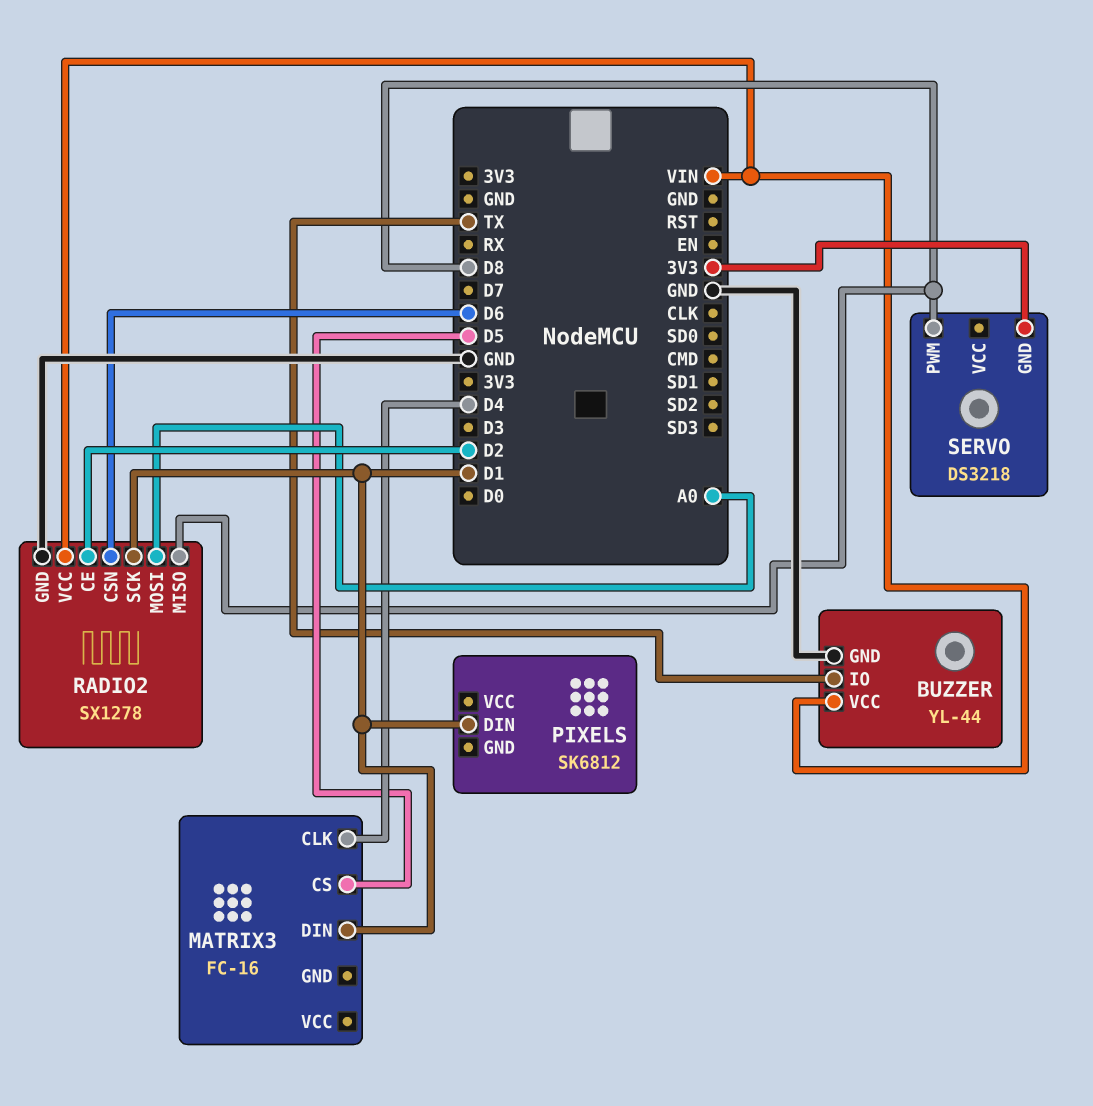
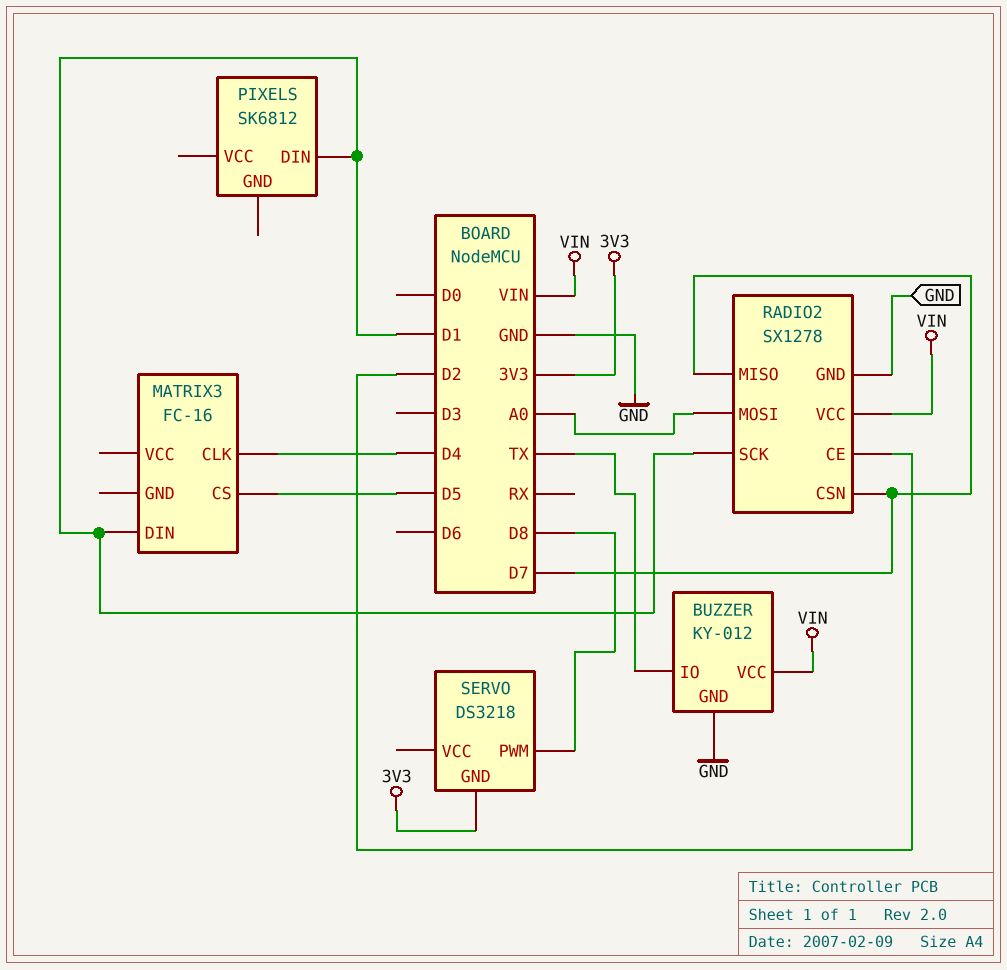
BUZZER: YL-44 -> KY-012
RADIO2 pin CSN: D6 -> D7
RADIO2 pin MISO: D8 -> D7

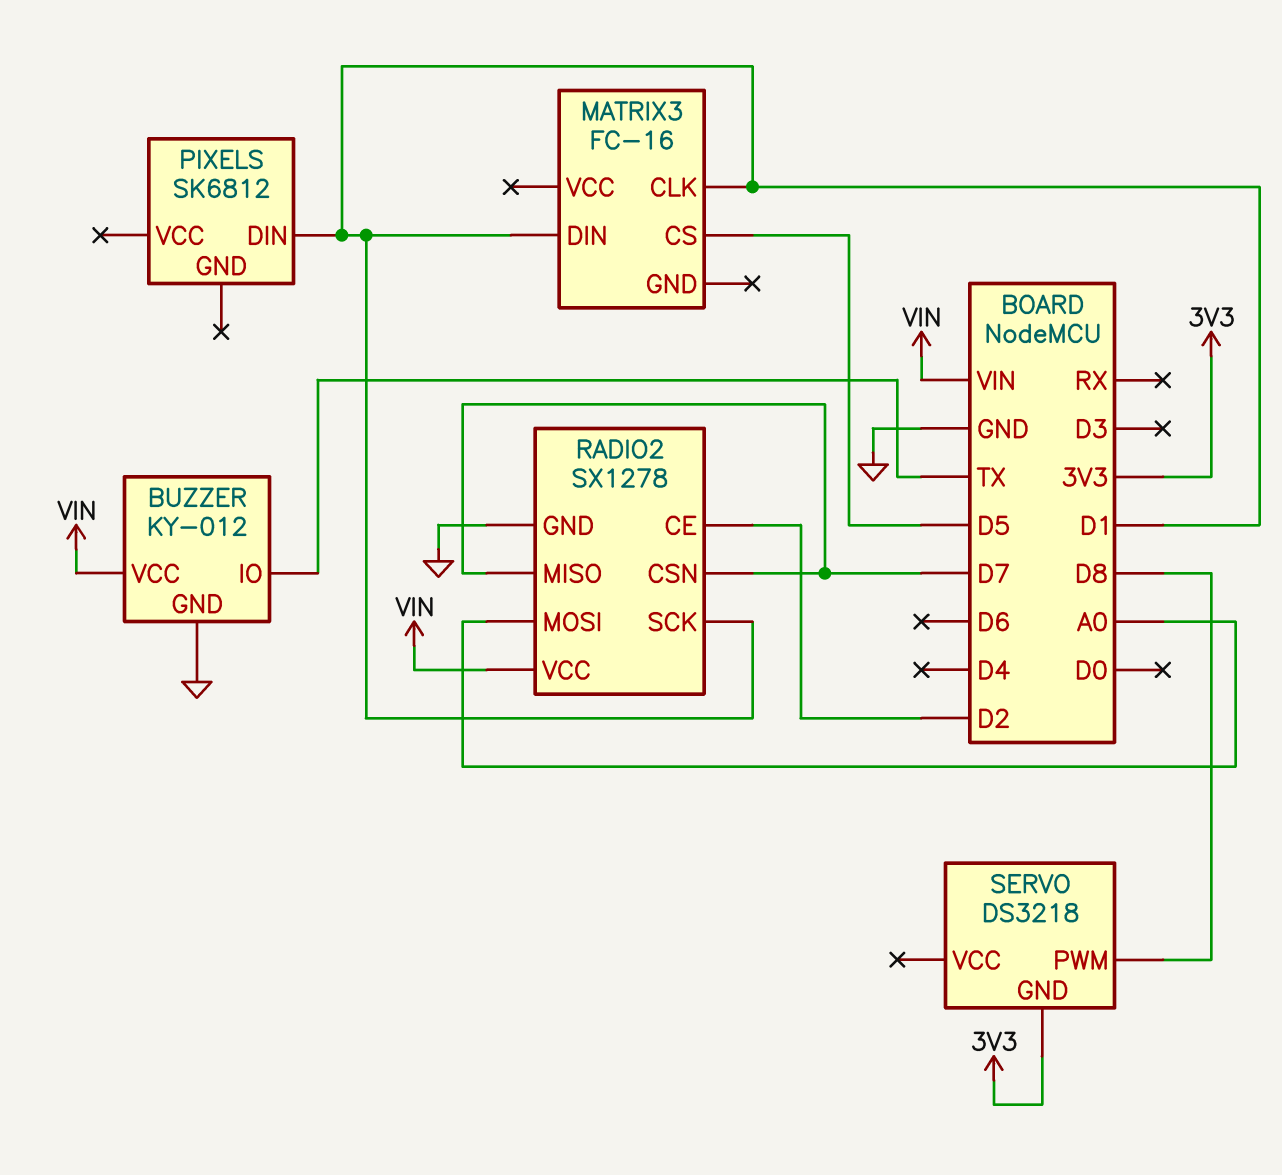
MATRIX3 pin CLK: D4 -> D1

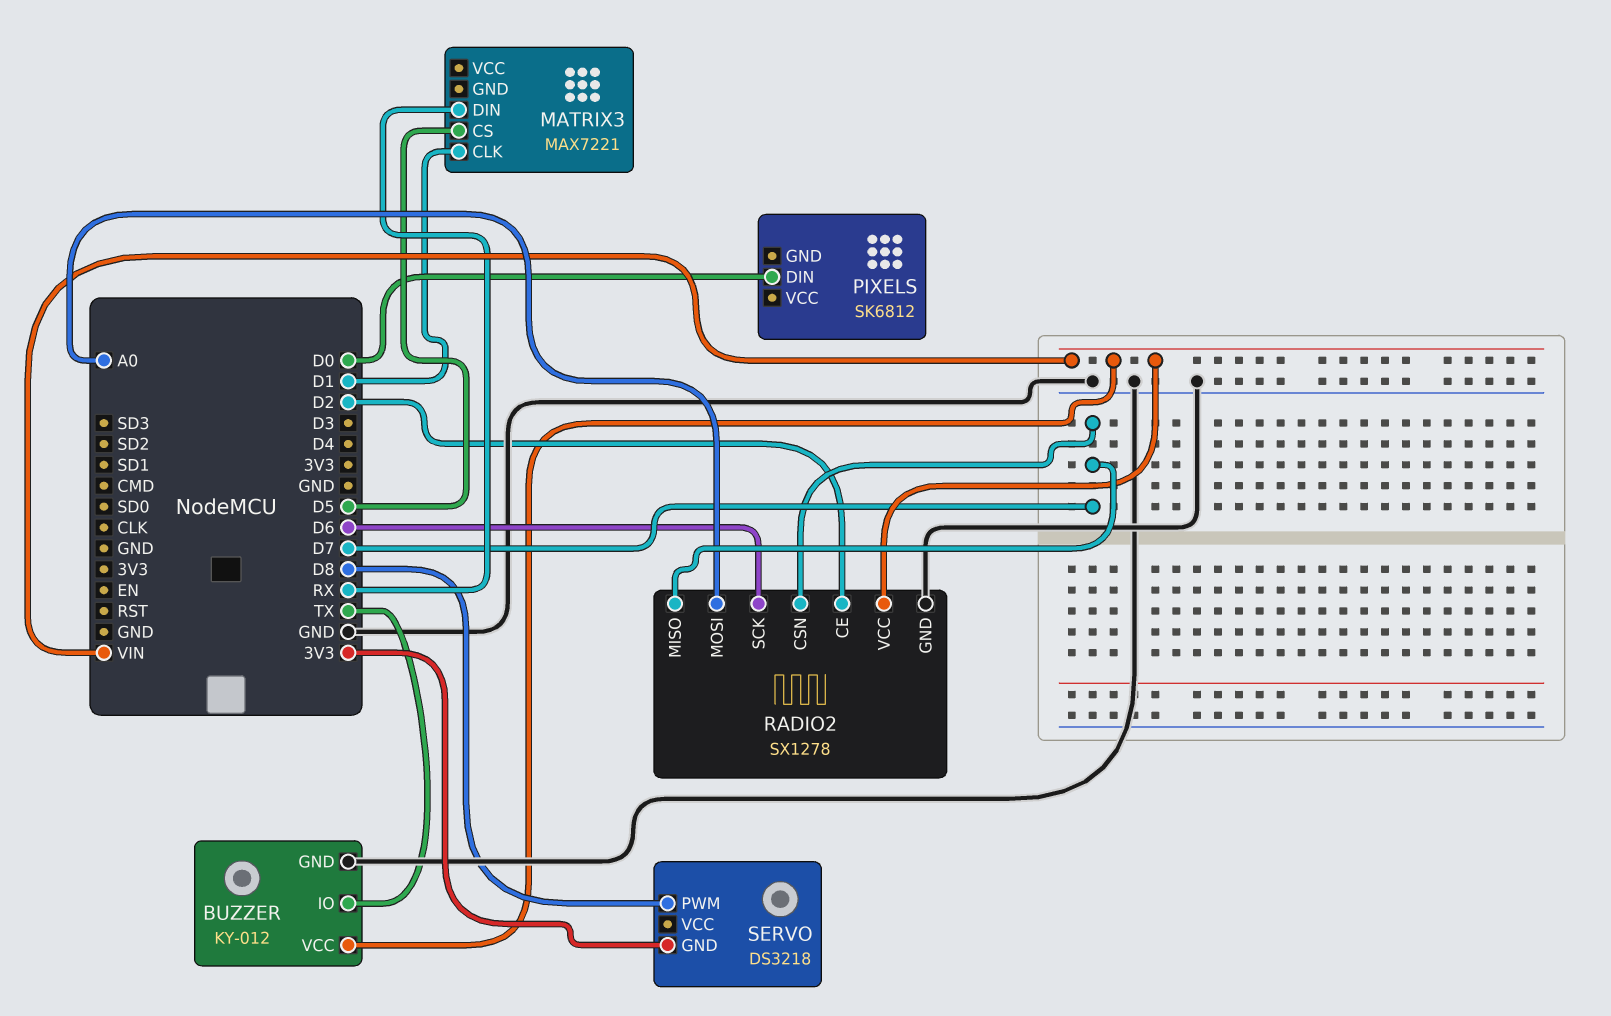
MATRIX3: FC-16 -> MAX7221
MATRIX3 pin DIN: D1 -> RX
PIXELS pin DIN: D1 -> D0
RADIO2 pin SCK: D1 -> D6

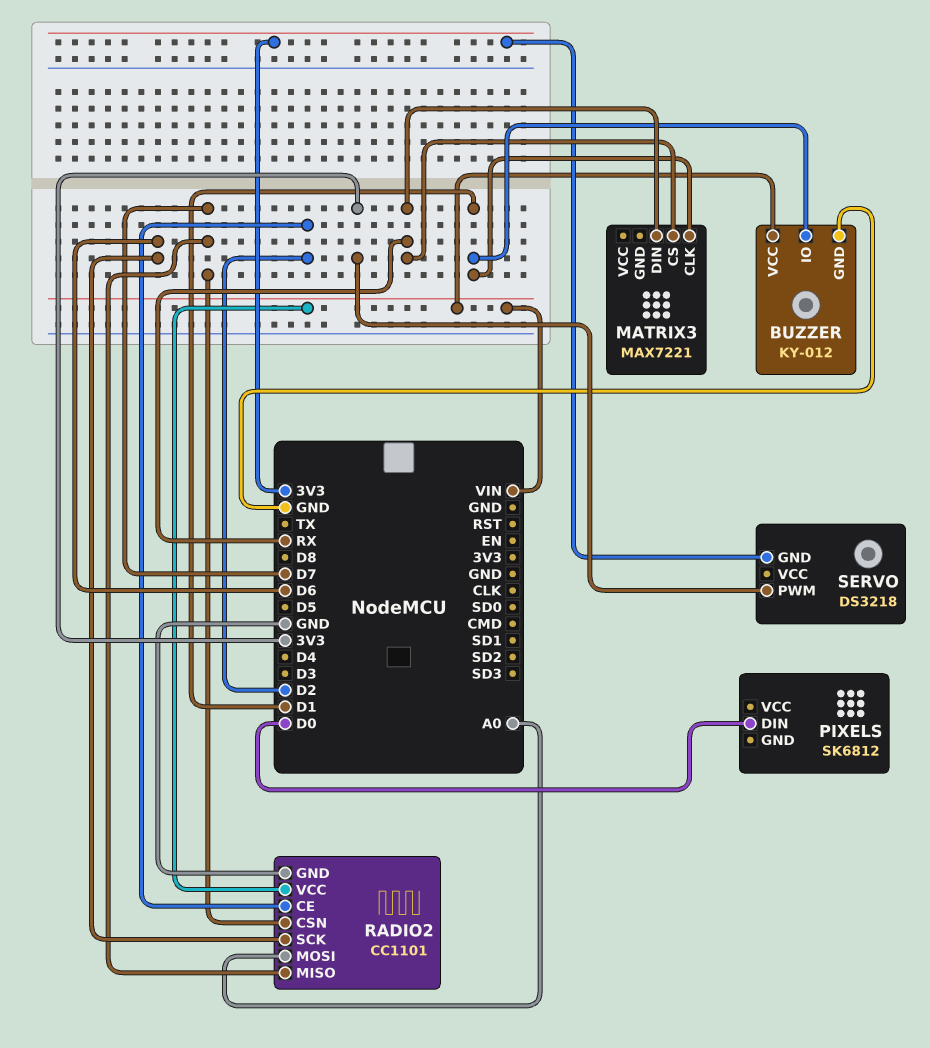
BUZZER pin IO: TX -> D1
MATRIX3 pin CS: D5 -> RX
RADIO2: SX1278 -> CC1101
SERVO pin PWM: D8 -> 3V3

